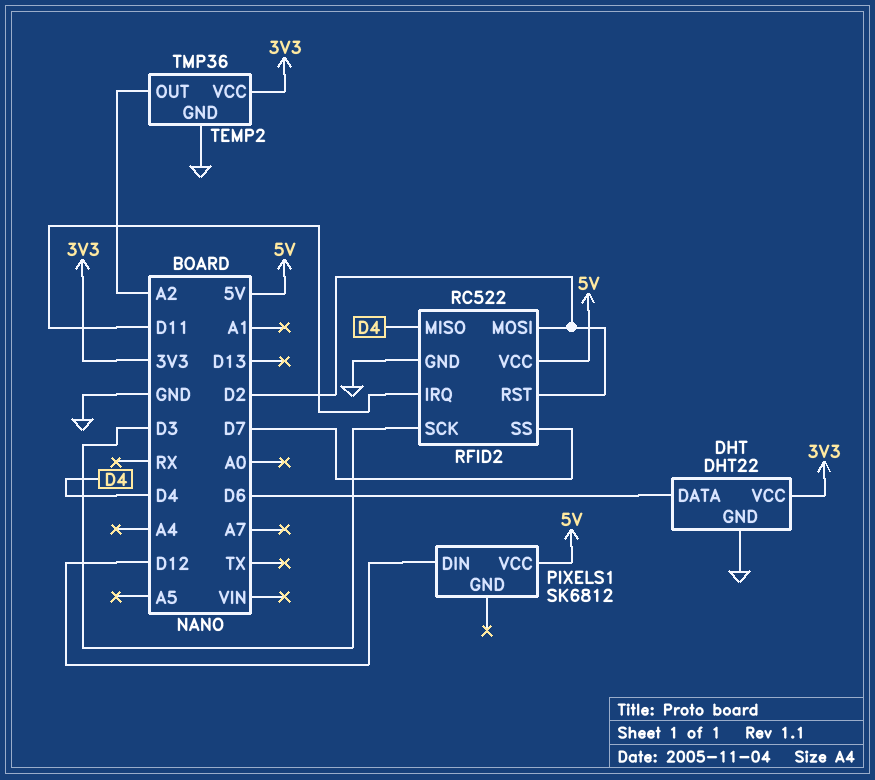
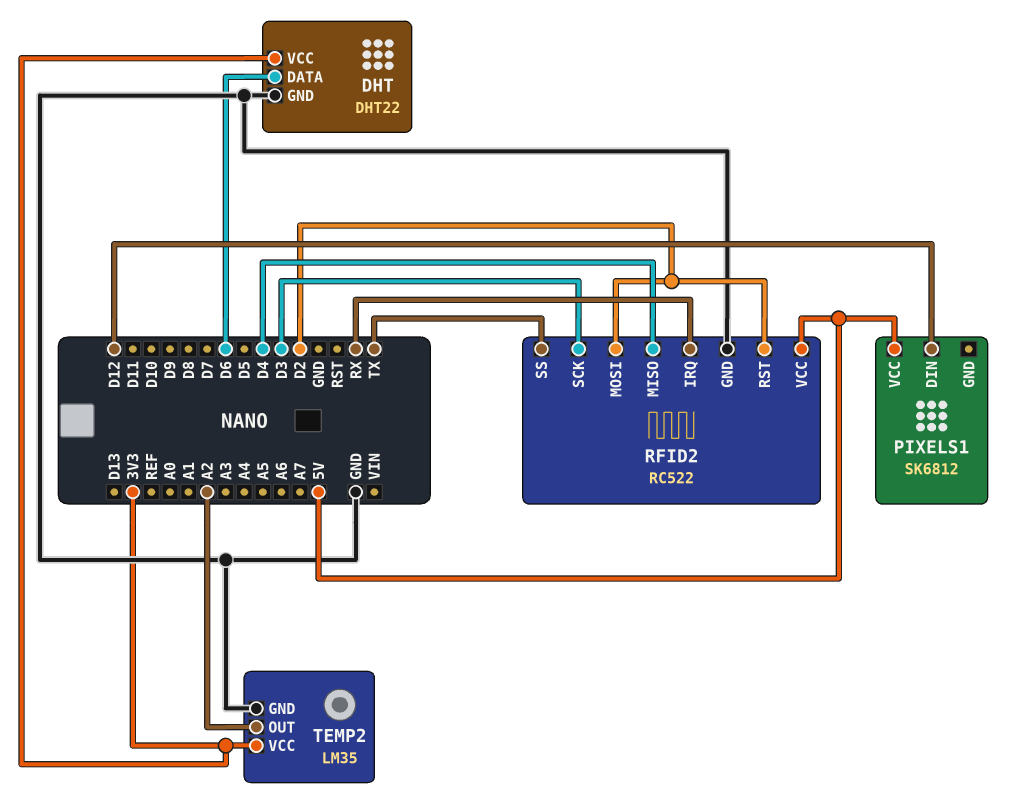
RFID2 pin IRQ: D11 -> RX
RFID2 pin SS: D7 -> TX
TEMP2: TMP36 -> LM35

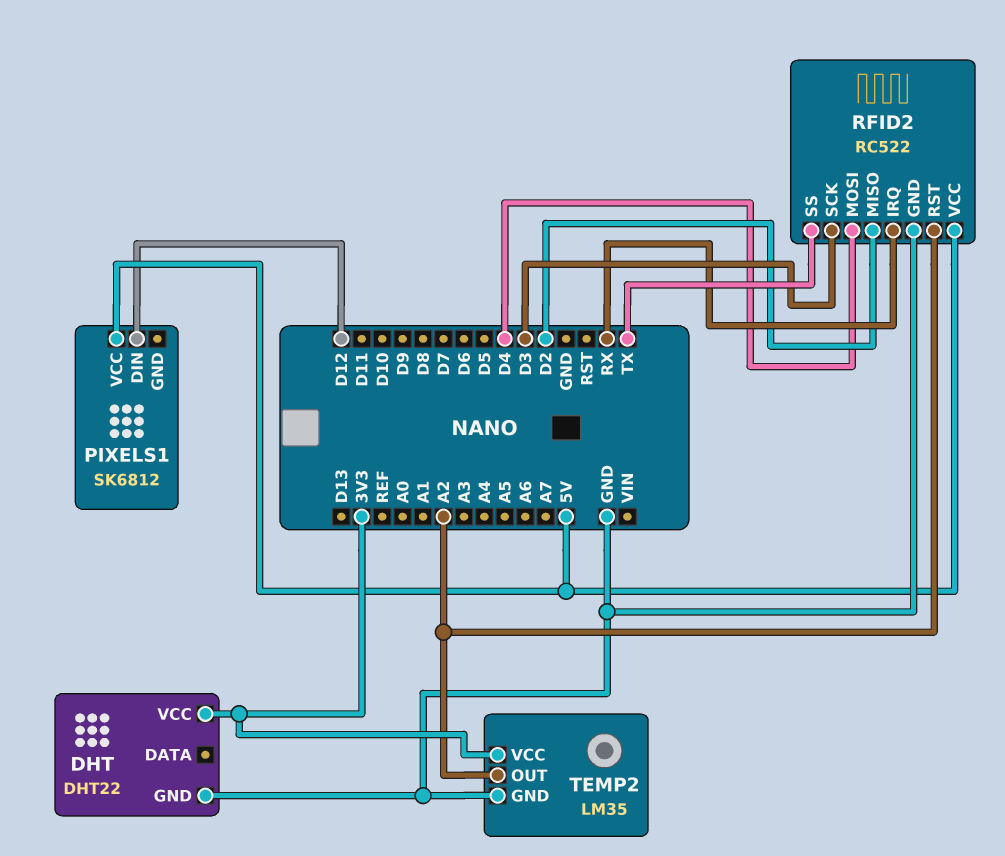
DHT pin DATA: D6 -> none
RFID2 pin MISO: D4 -> D2
RFID2 pin MOSI: D2 -> D4
RFID2 pin RST: D2 -> A2

